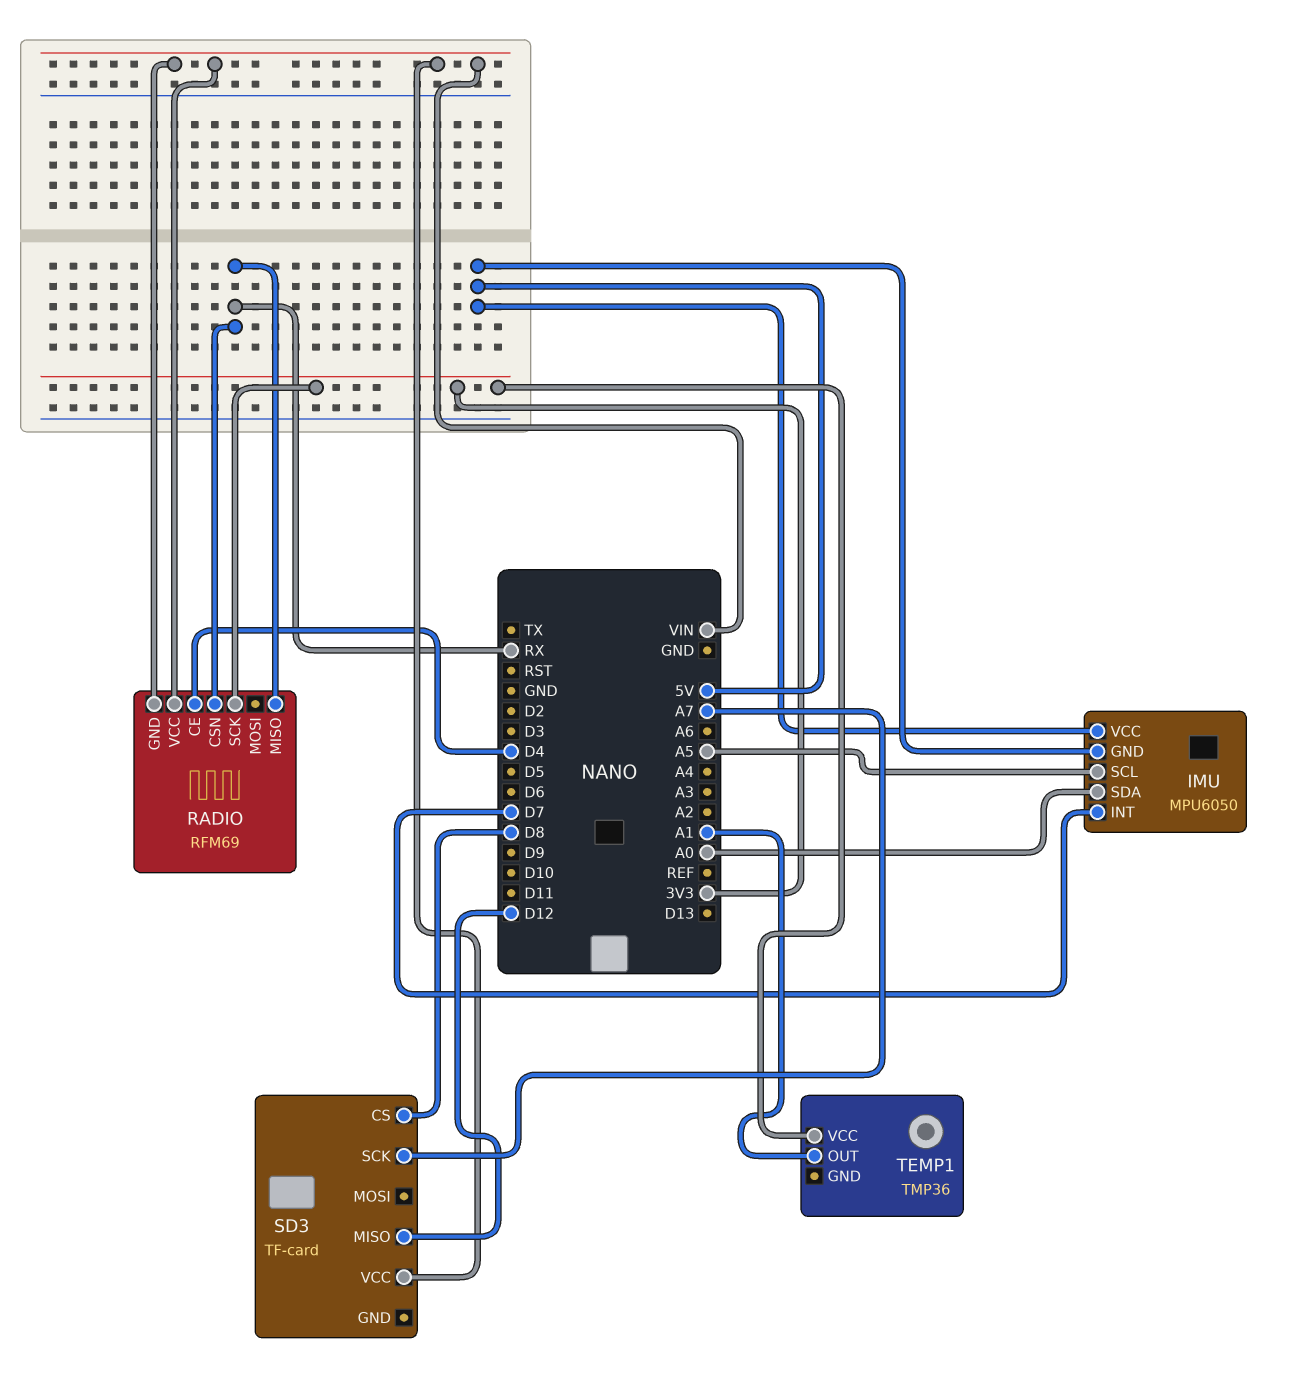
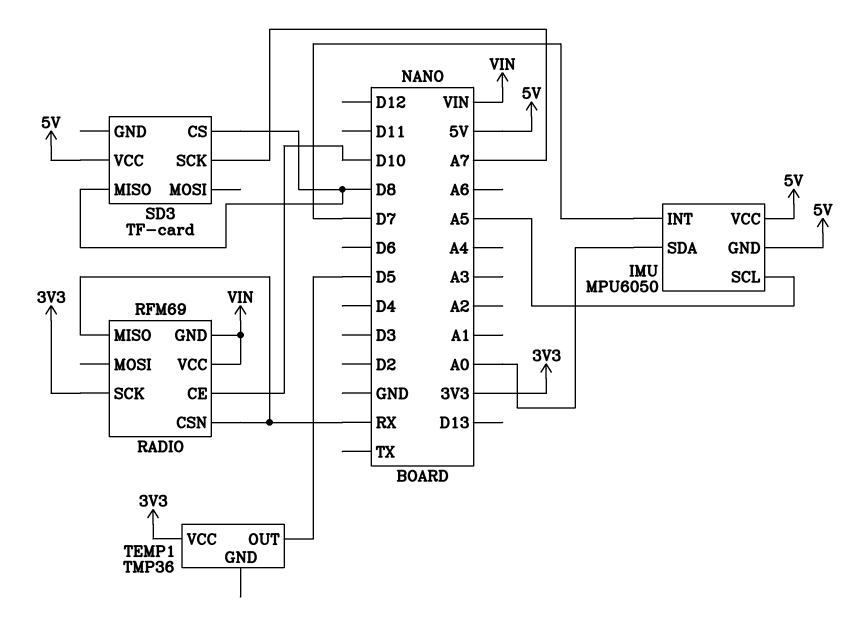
RADIO pin CE: D4 -> D10
SD3 pin MISO: D12 -> D8
SD3 pin VCC: VIN -> 5V
TEMP1 pin OUT: A1 -> D5

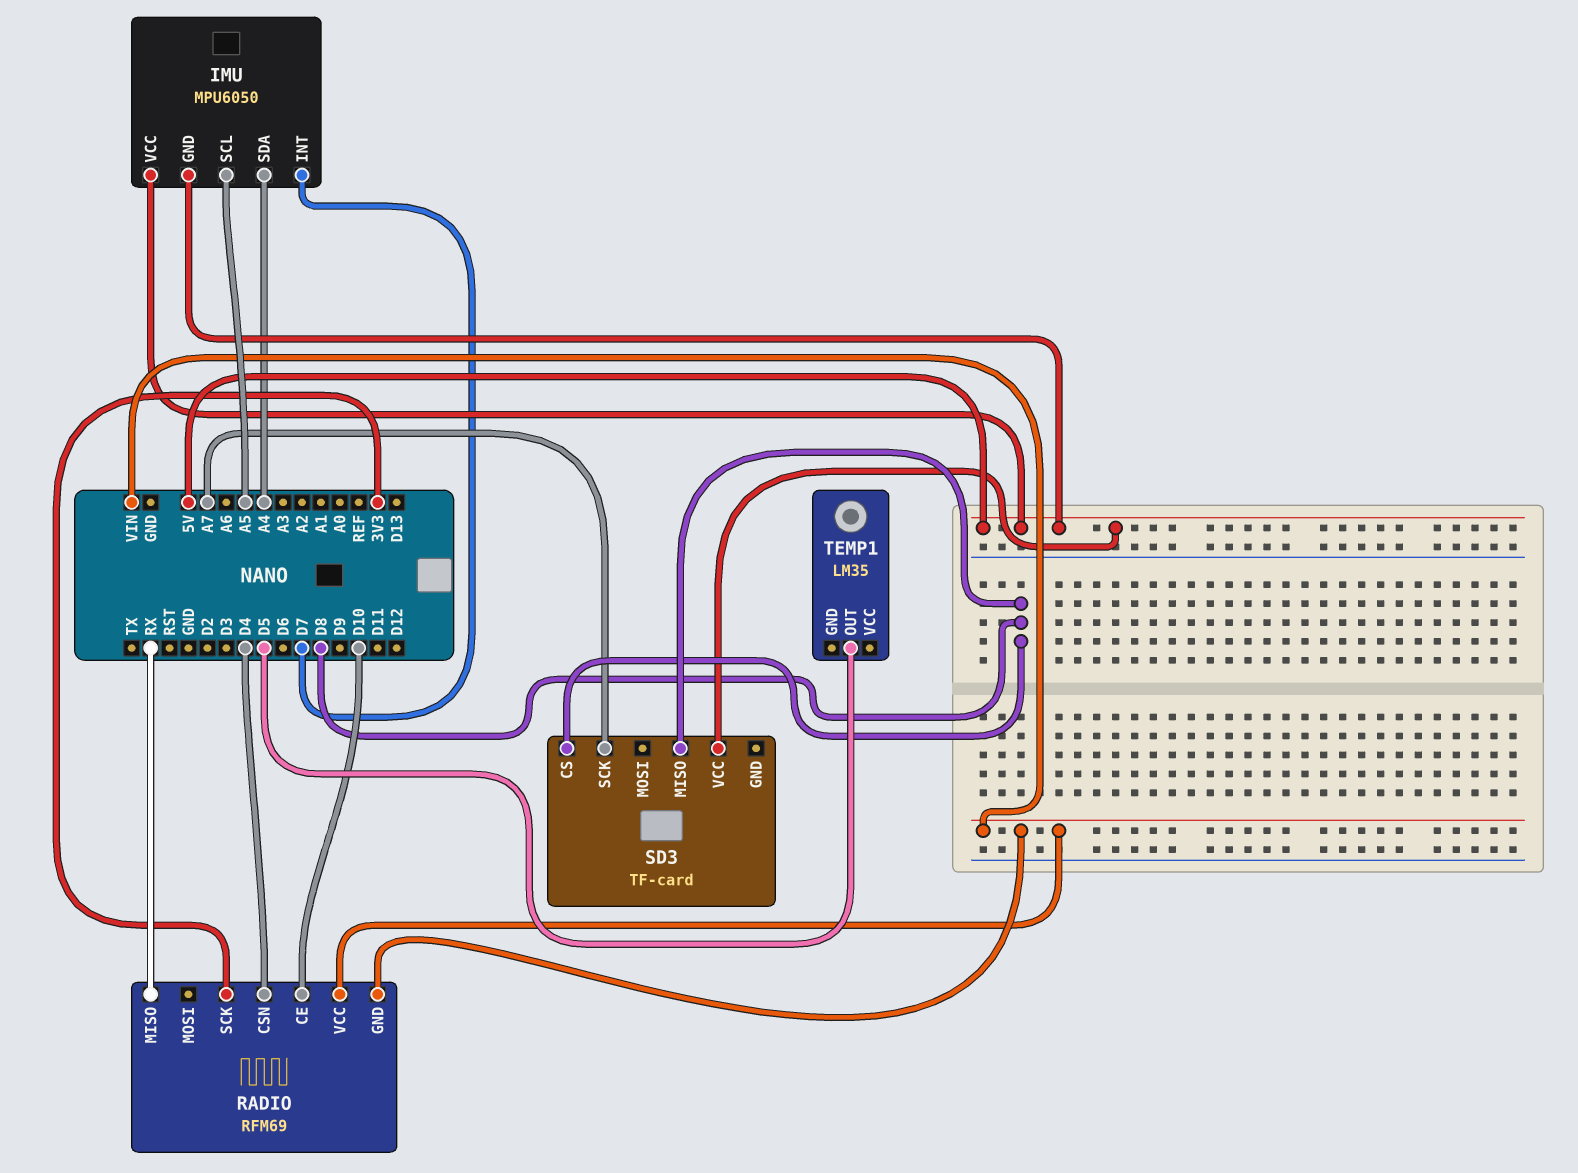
IMU pin SDA: A0 -> A4
RADIO pin CSN: RX -> D4
TEMP1: TMP36 -> LM35
TEMP1 pin VCC: 3V3 -> none

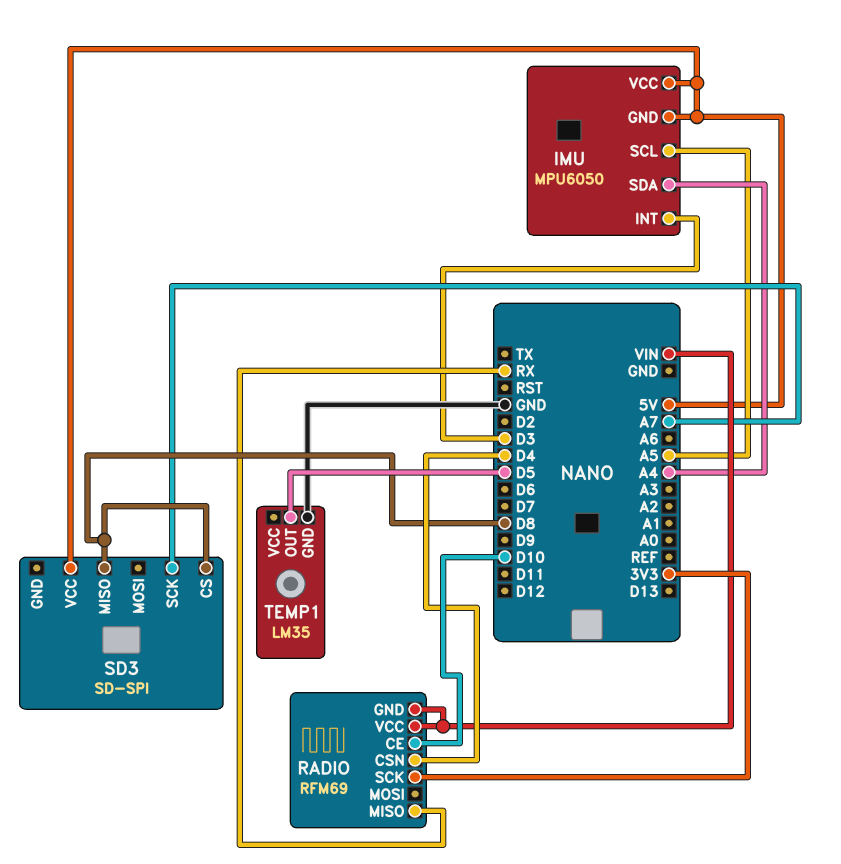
IMU pin INT: D7 -> D3
SD3: TF-card -> SD-SPI
TEMP1 pin GND: none -> GND

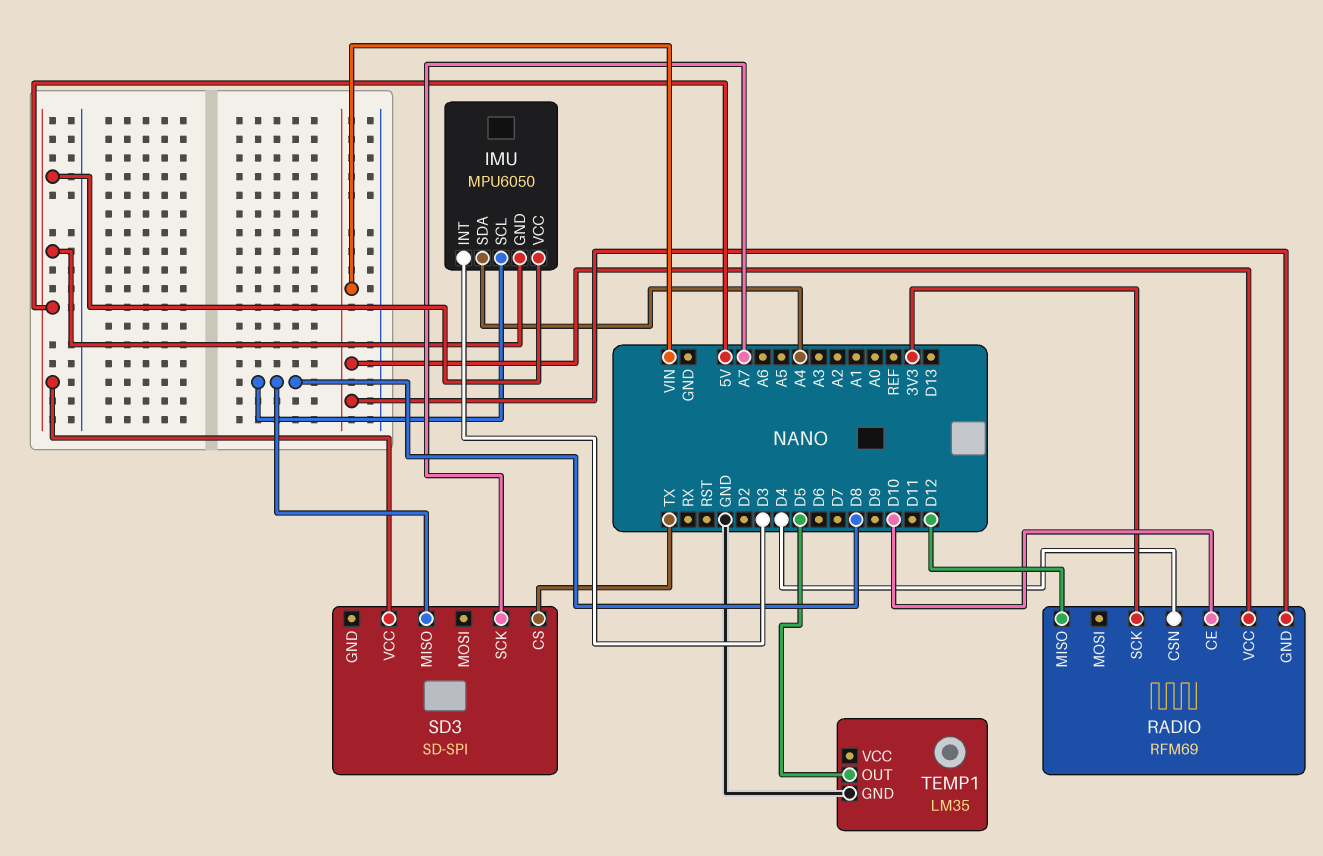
IMU pin SCL: A5 -> D8
RADIO pin MISO: RX -> D12
SD3 pin CS: D8 -> TX

